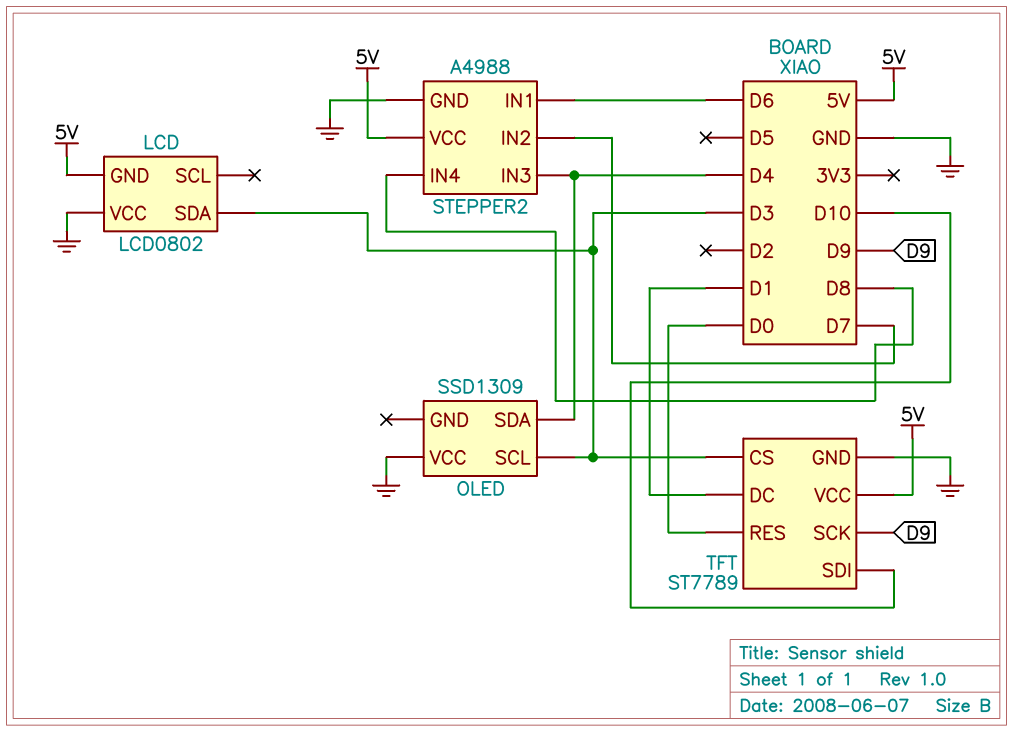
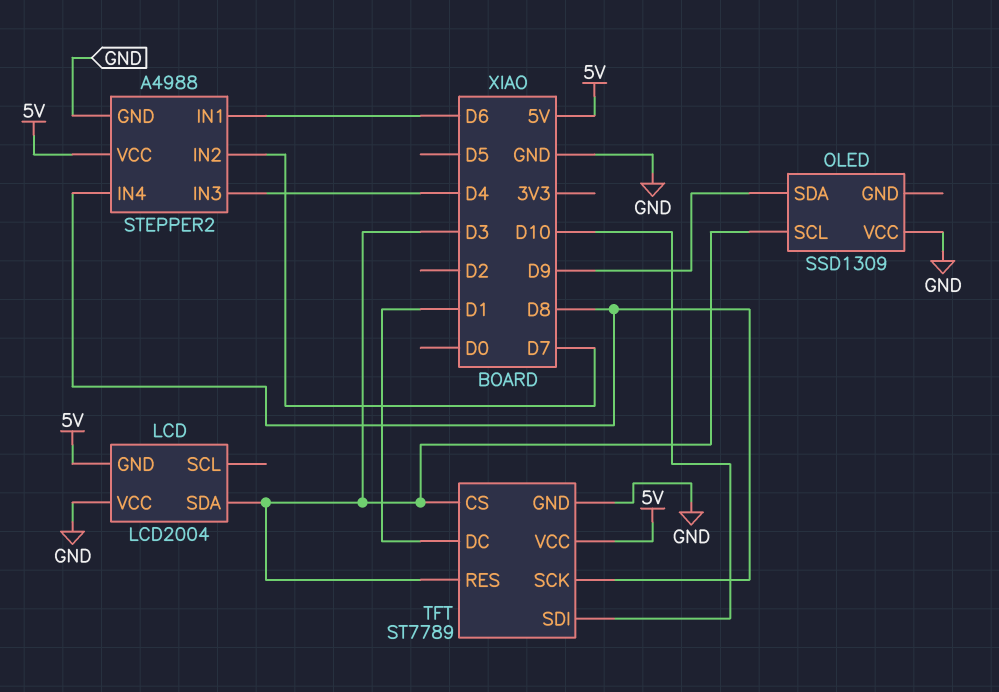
LCD: LCD0802 -> LCD2004
OLED pin SDA: D4 -> D9
TFT pin RES: D0 -> D3
TFT pin SCK: D9 -> D8

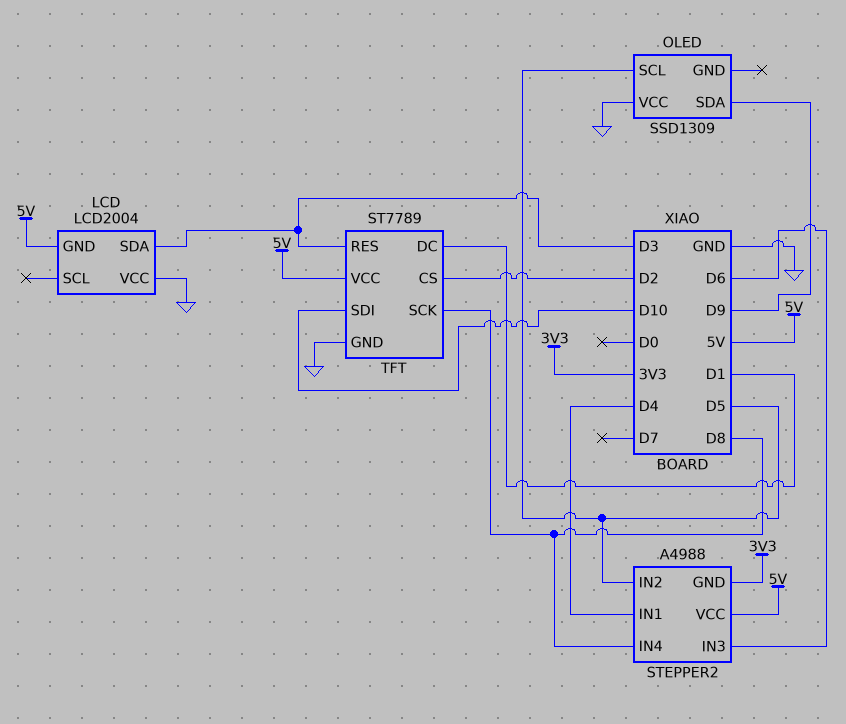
OLED pin SCL: D3 -> D5
STEPPER2 pin GND: GND -> 3V3
STEPPER2 pin IN1: D6 -> D4
STEPPER2 pin IN2: D7 -> D5
STEPPER2 pin IN3: D4 -> D6
TFT pin CS: D3 -> D2

